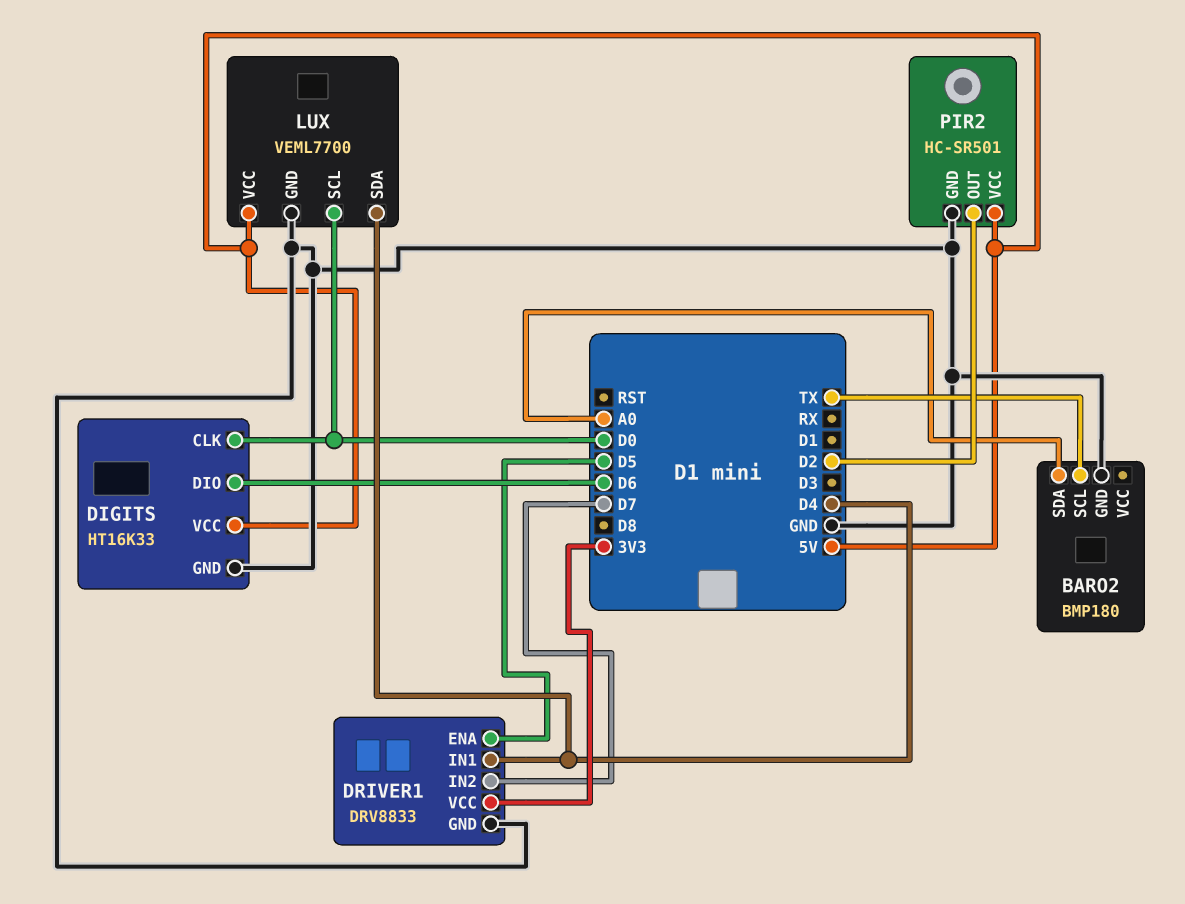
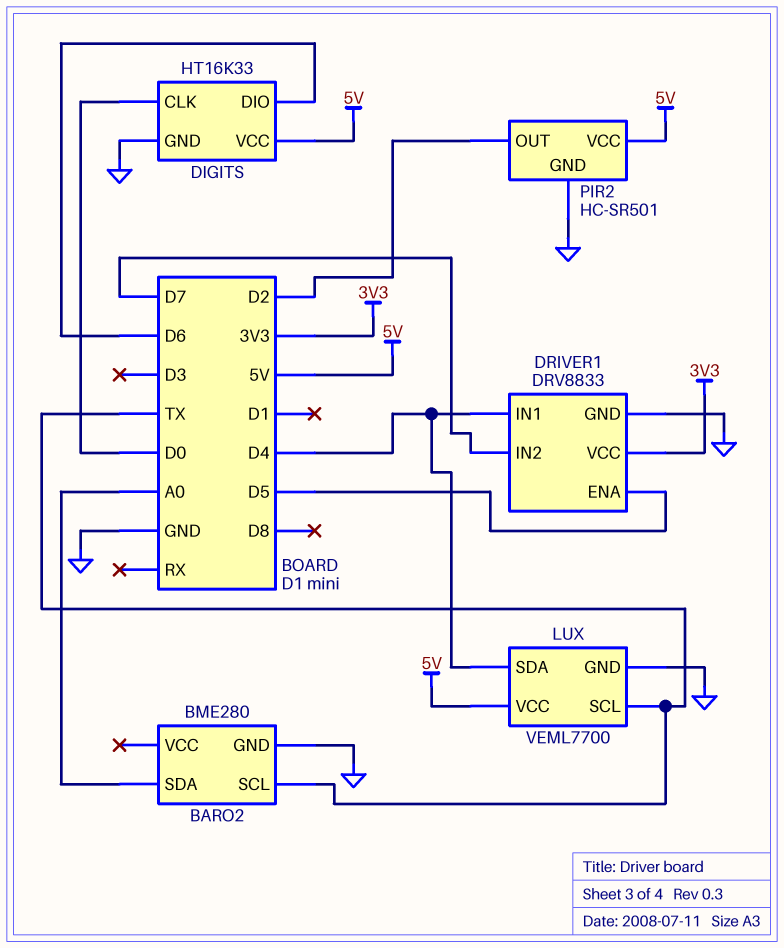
BARO2: BMP180 -> BME280
LUX pin SCL: D0 -> TX

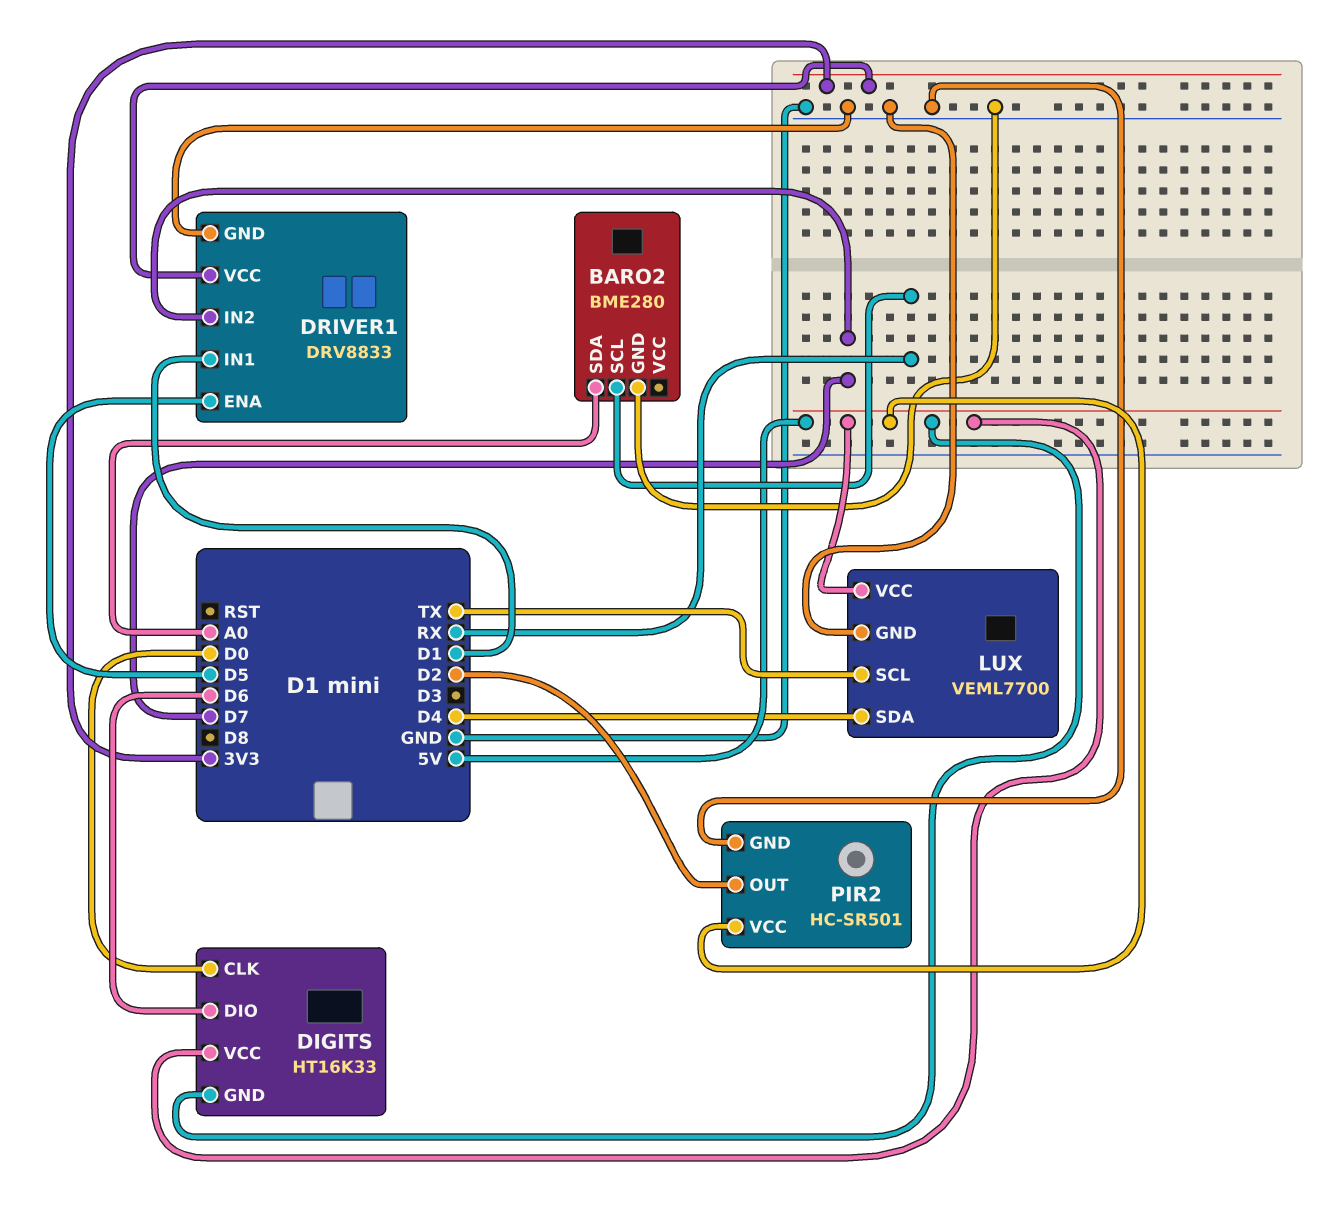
BARO2 pin SCL: TX -> RX
DIGITS pin GND: GND -> 5V
DRIVER1 pin IN1: D4 -> D1

